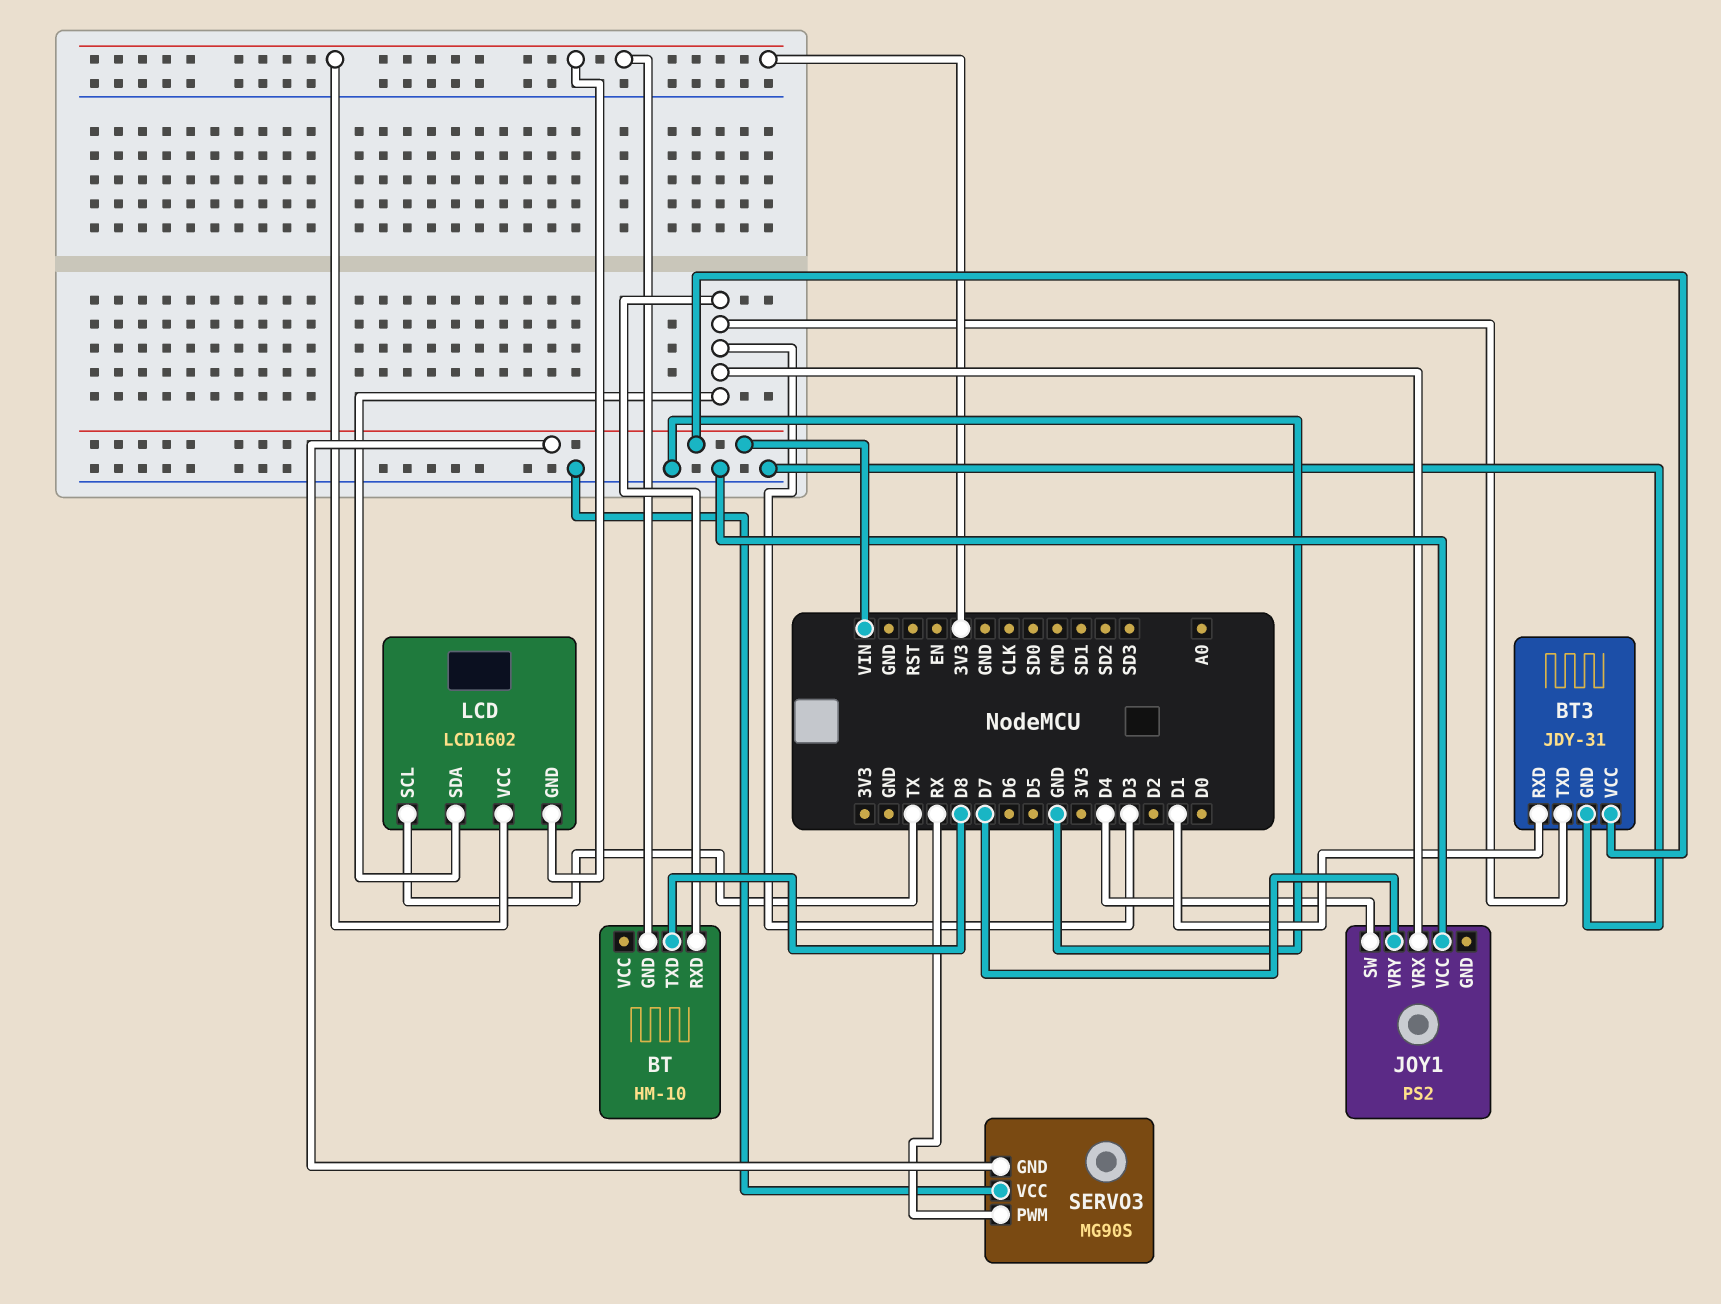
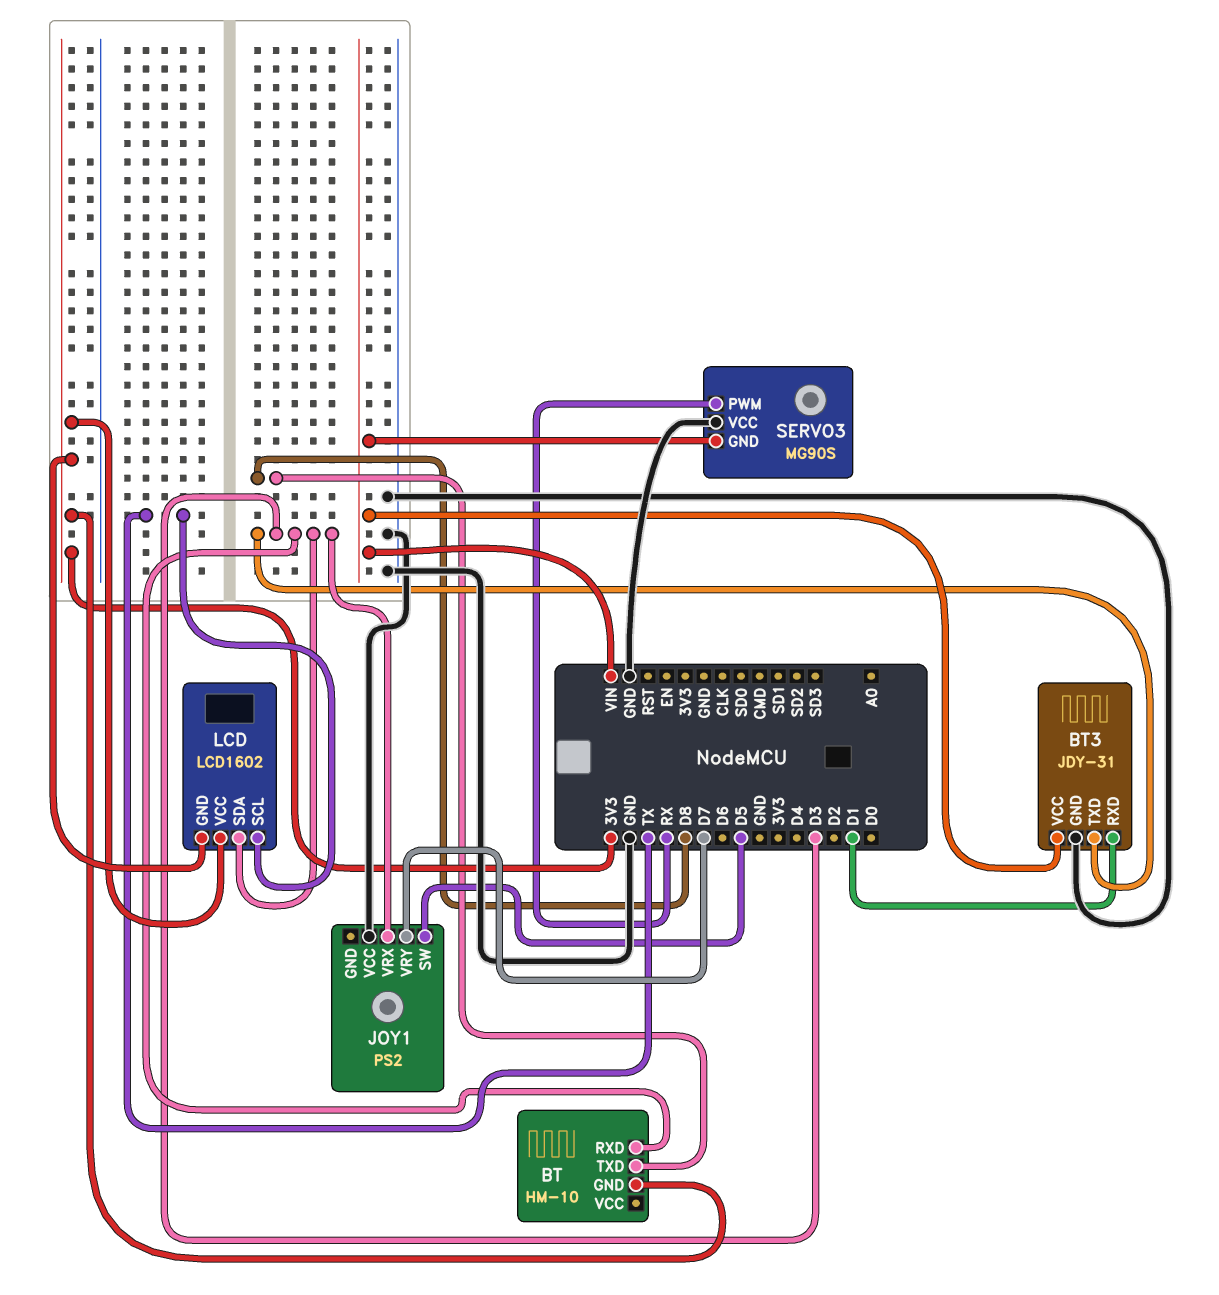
JOY1 pin SW: D4 -> D5

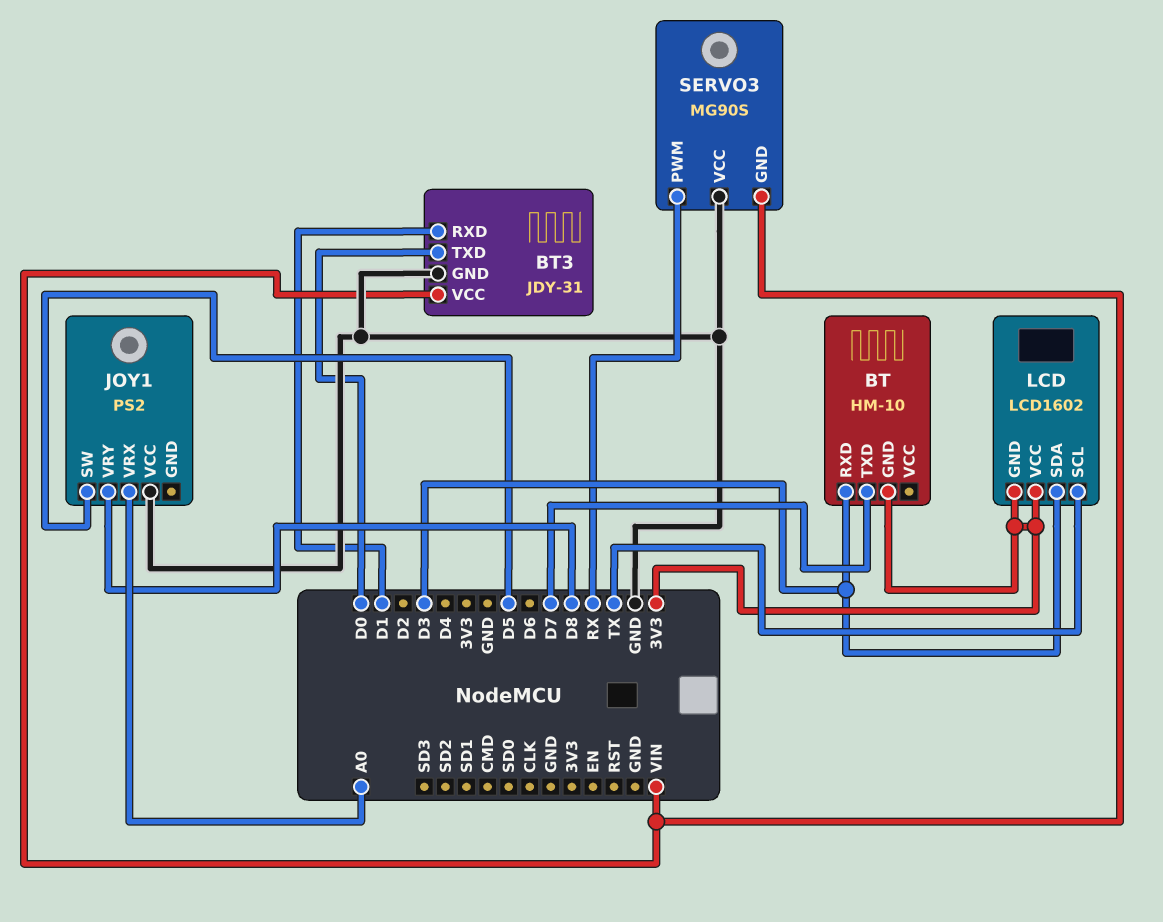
BT pin TXD: D8 -> D7
BT3 pin TXD: D3 -> D0
JOY1 pin VRX: D3 -> A0
JOY1 pin VRY: D7 -> D8

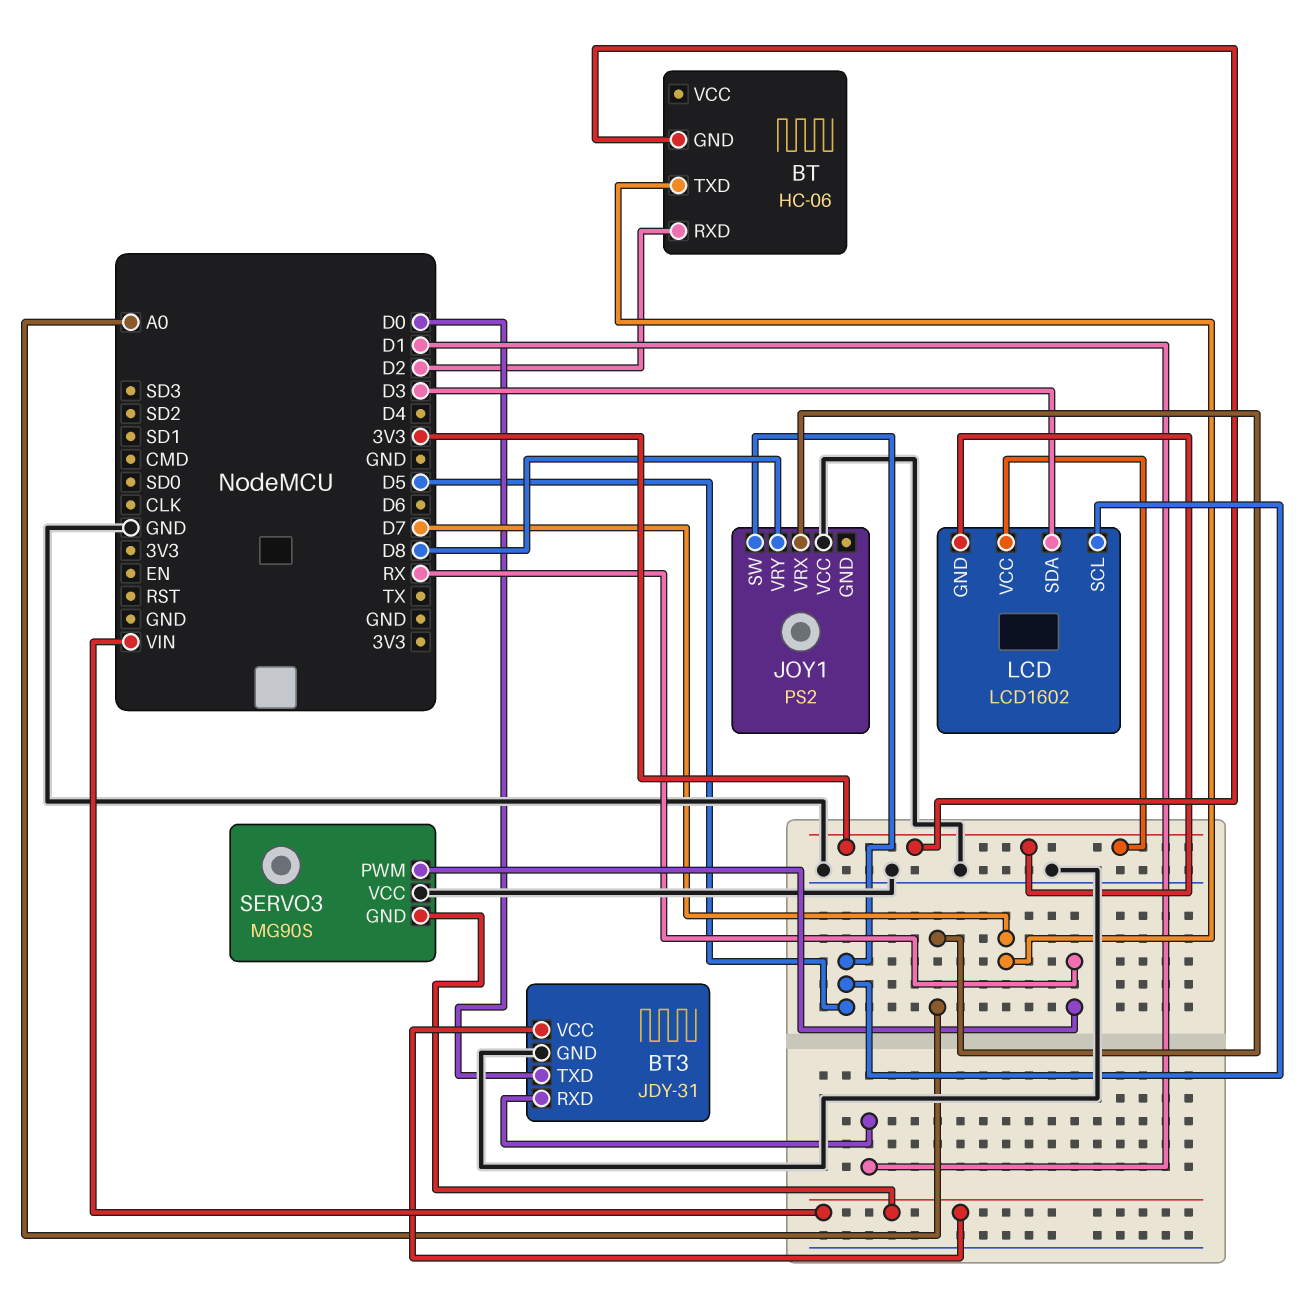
BT: HM-10 -> HC-06
BT pin RXD: D3 -> D2
LCD pin SCL: TX -> D5

